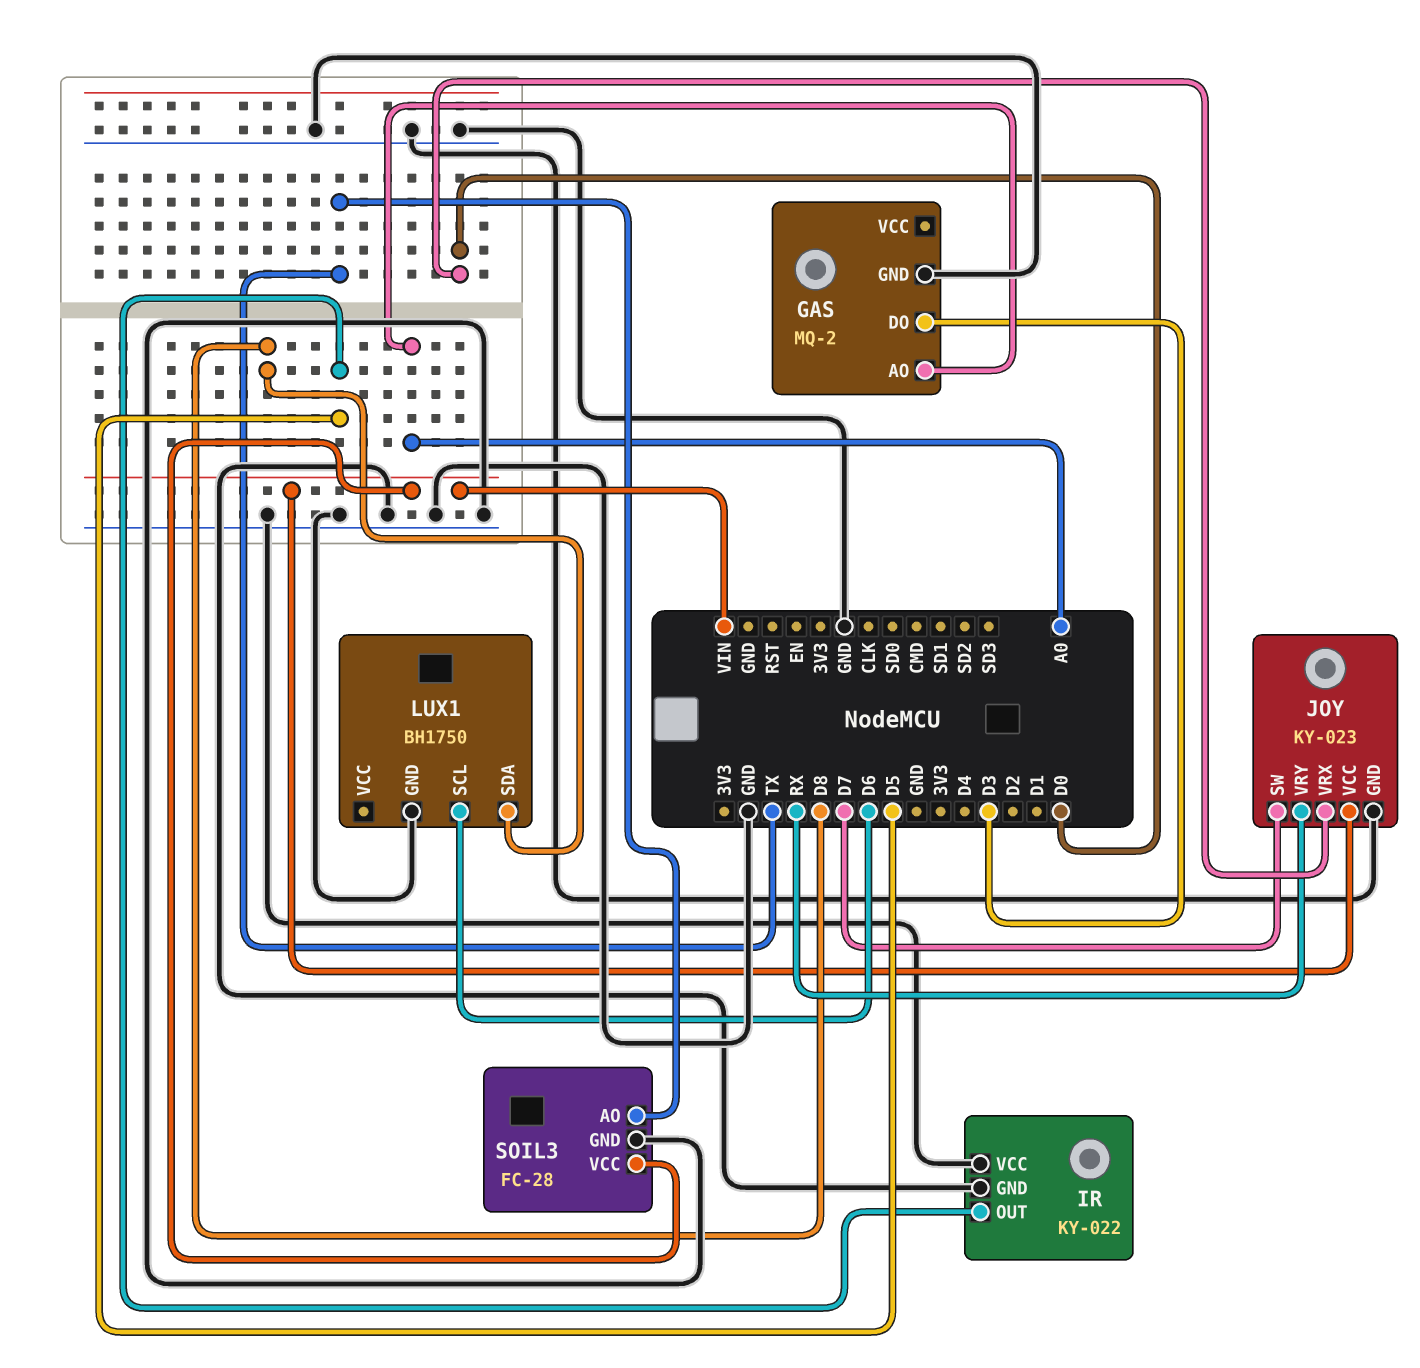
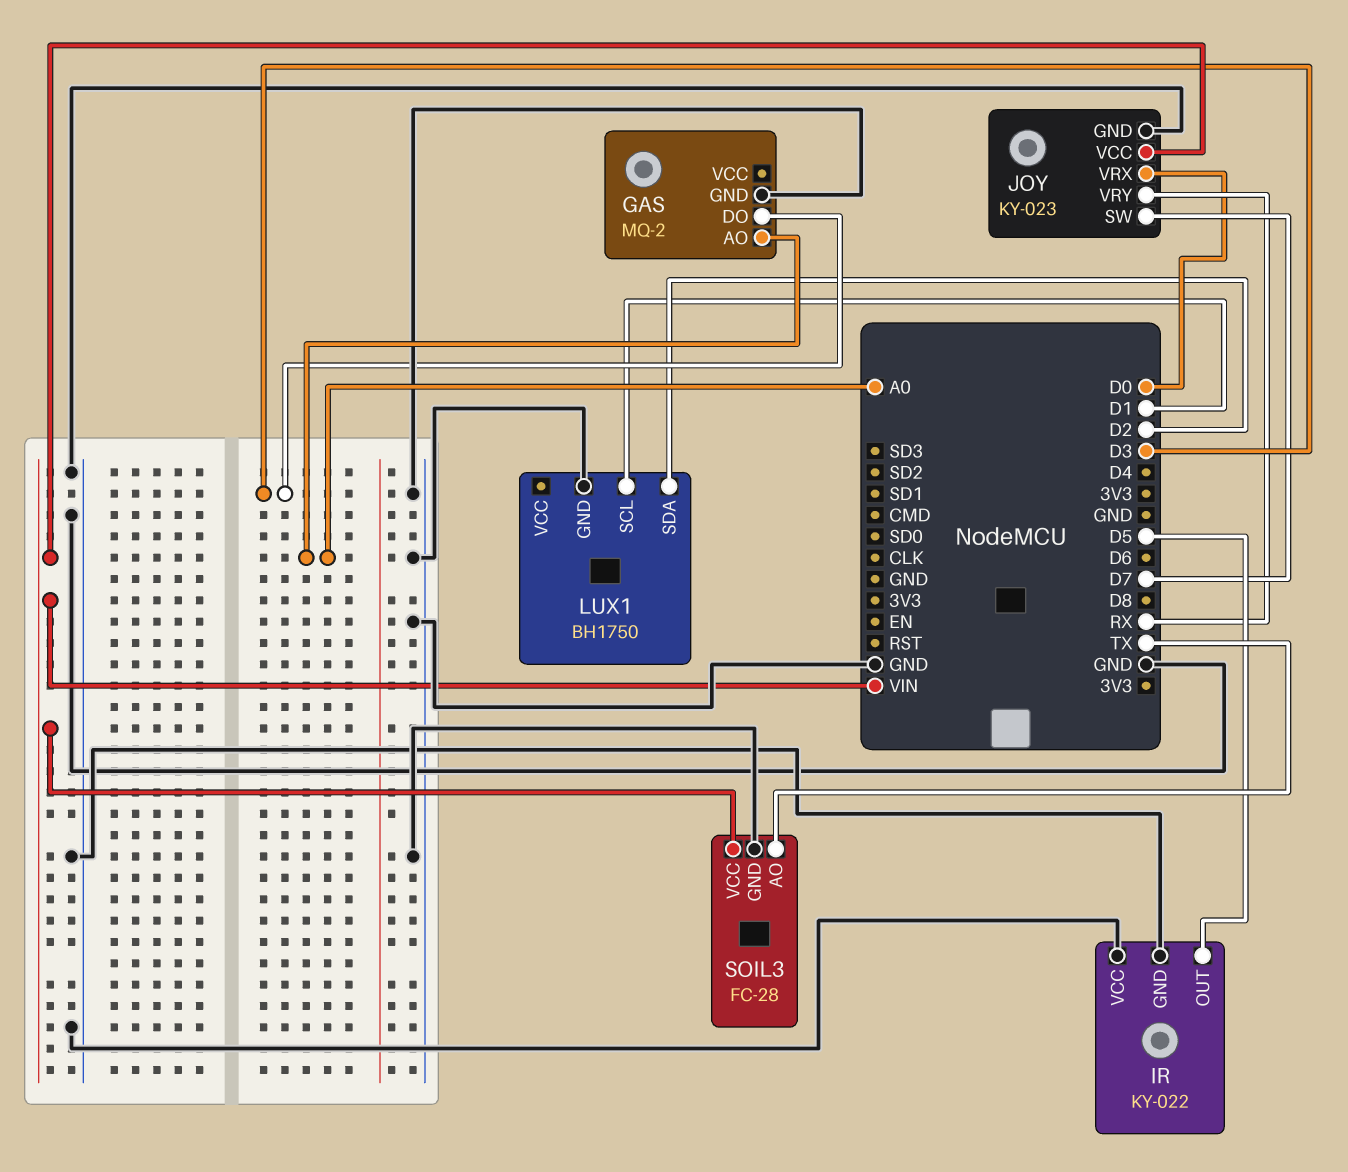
LUX1 pin SCL: D6 -> D1
LUX1 pin SDA: D8 -> D2

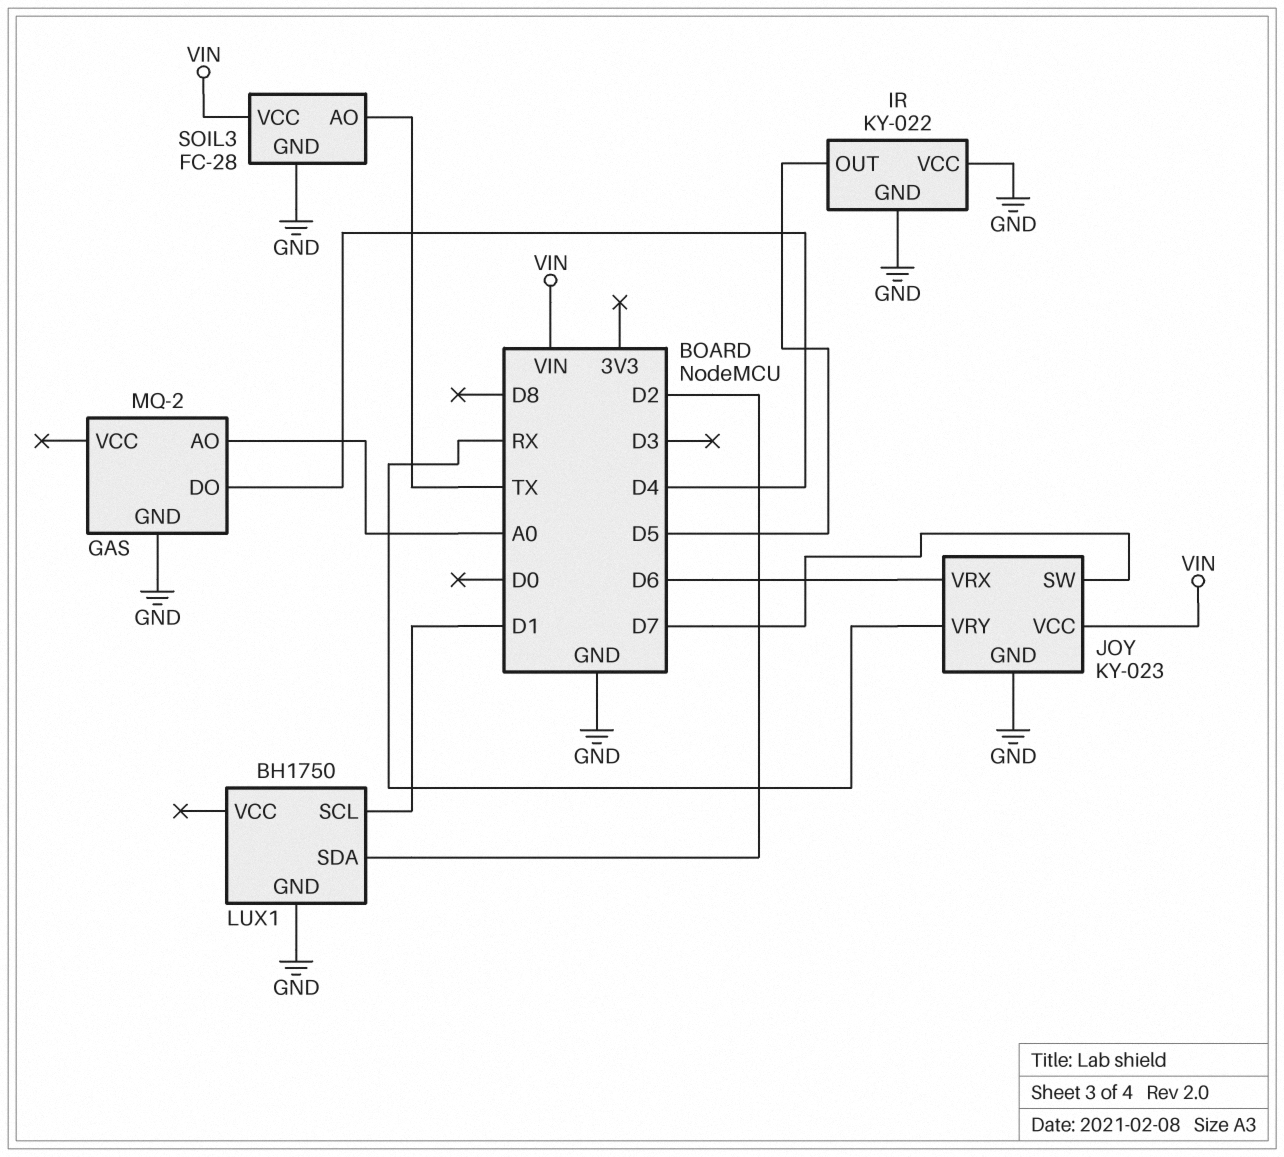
GAS pin DO: D3 -> D4
JOY pin VRX: D0 -> D6

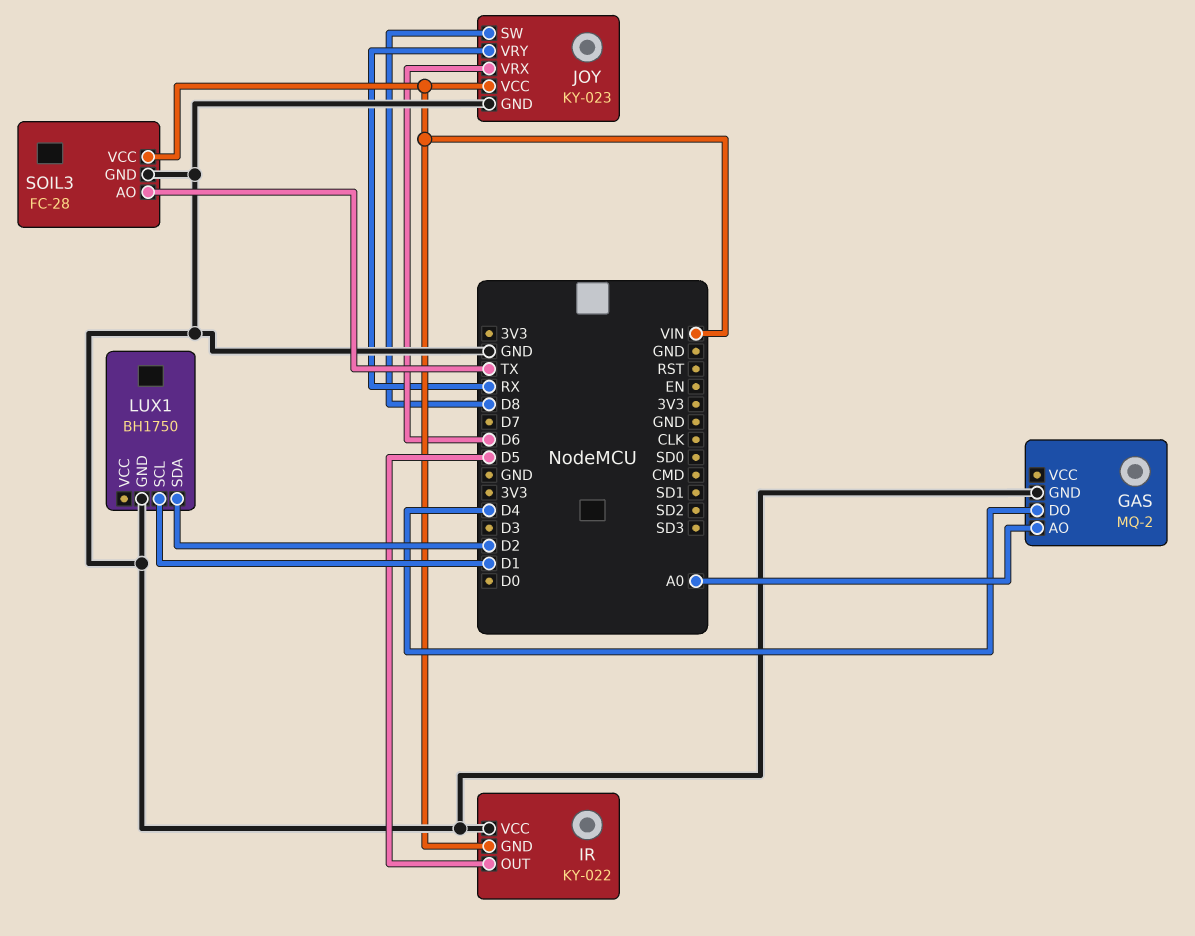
IR pin GND: GND -> VIN
JOY pin SW: D7 -> D8

